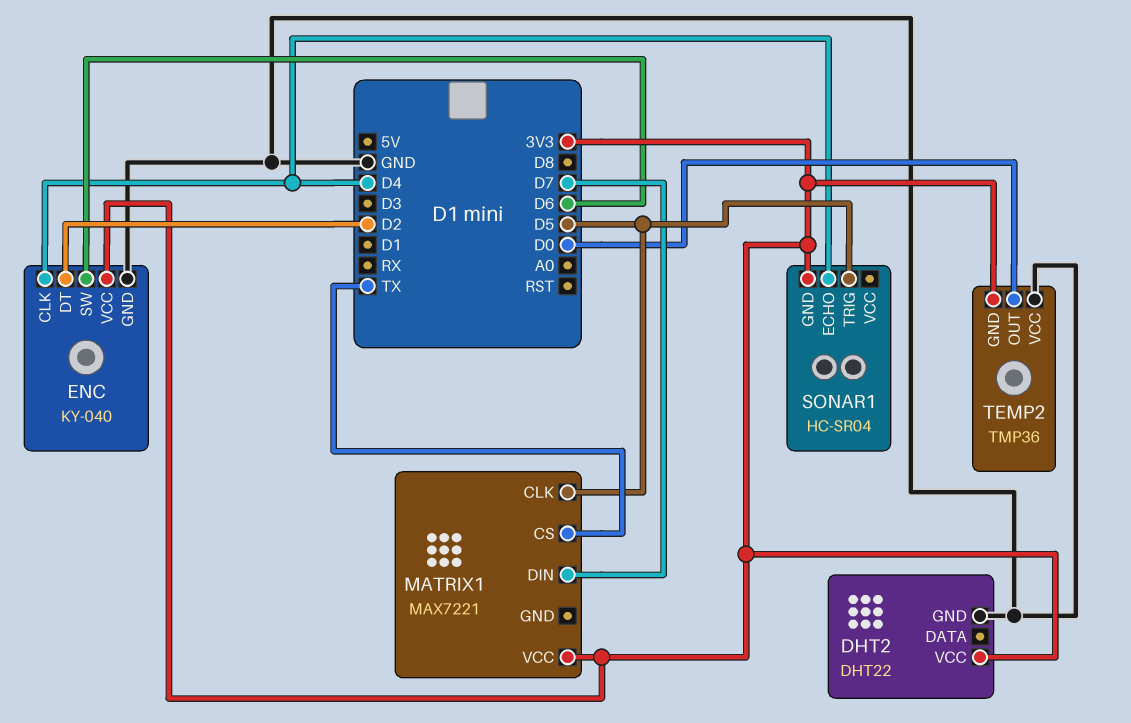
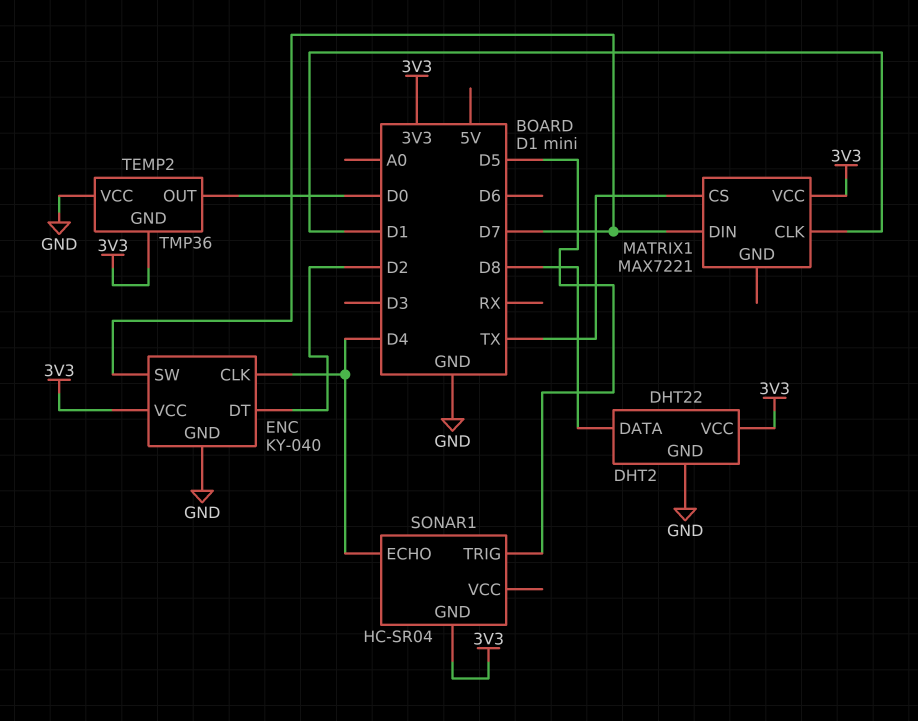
DHT2 pin DATA: none -> D8
ENC pin SW: D6 -> D7
MATRIX1 pin CLK: D5 -> D1

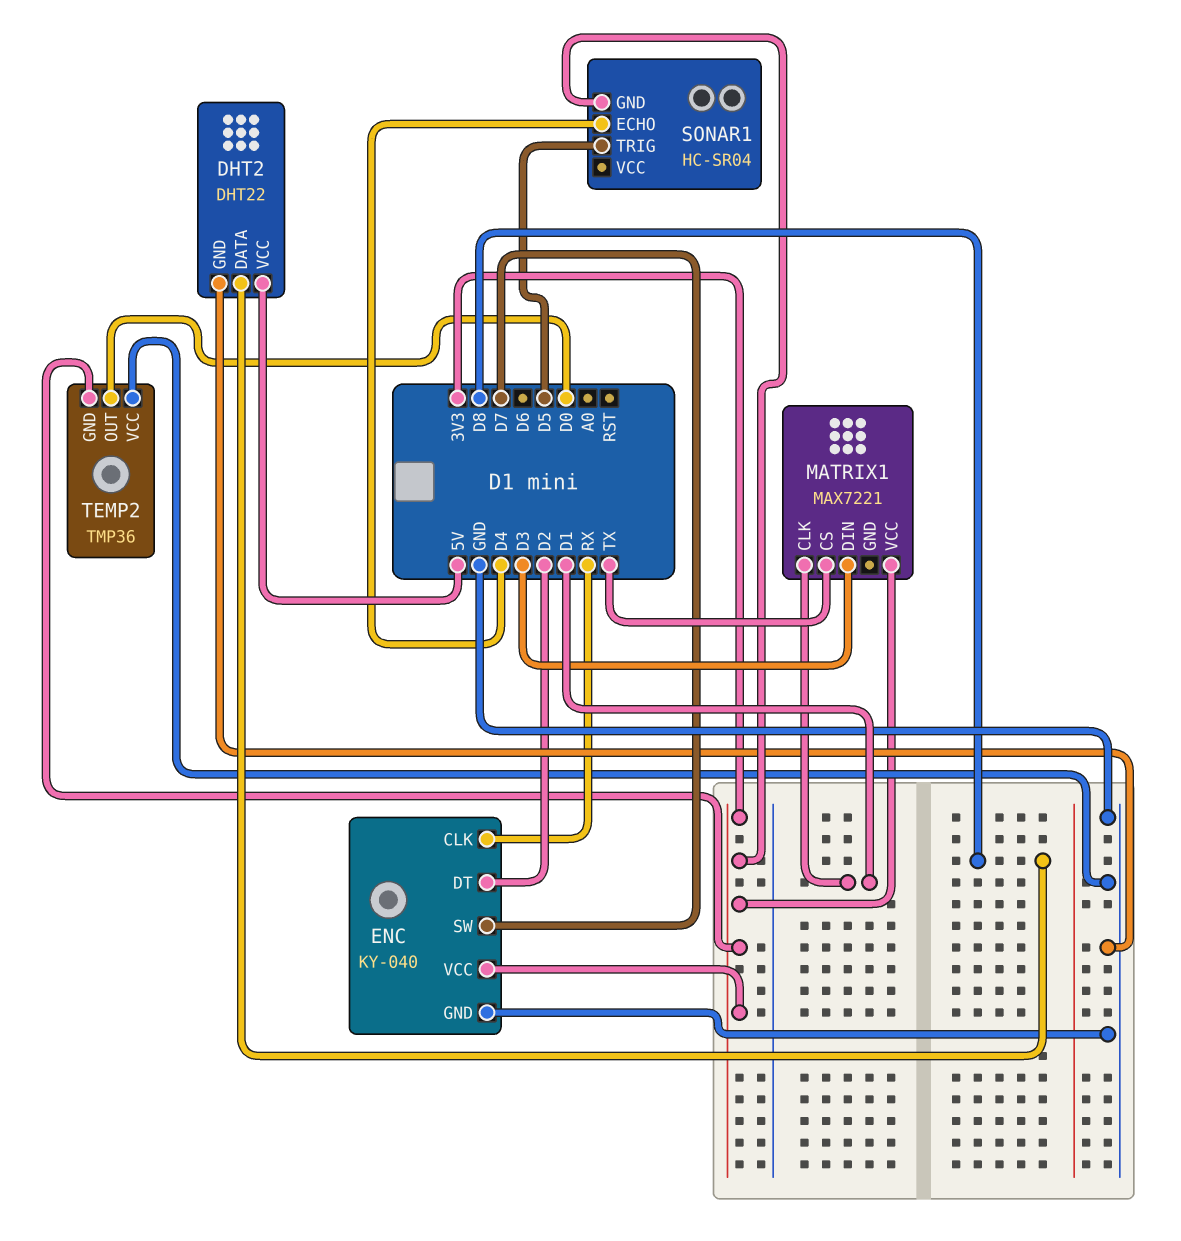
DHT2 pin VCC: 3V3 -> 5V
ENC pin CLK: D4 -> RX
MATRIX1 pin DIN: D7 -> D3

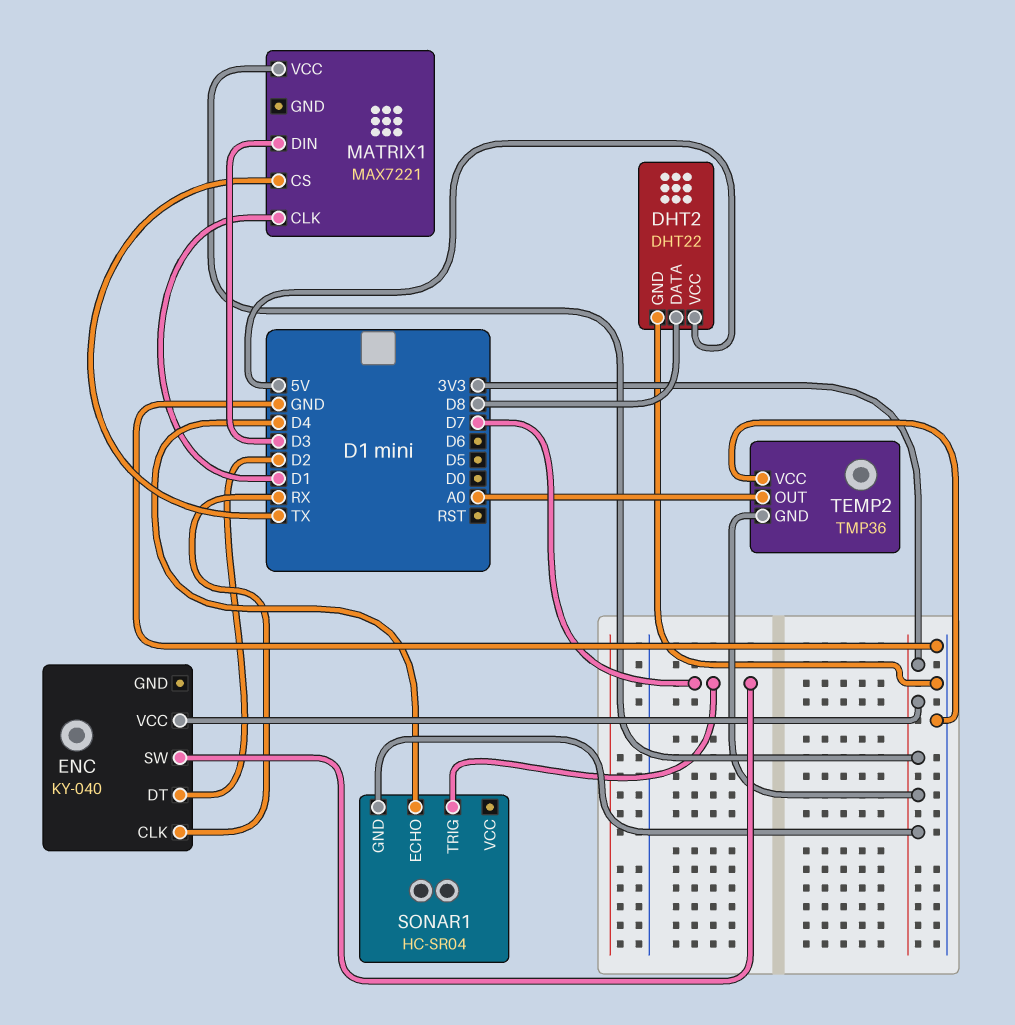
ENC pin GND: GND -> none
SONAR1 pin TRIG: D5 -> D7
TEMP2 pin OUT: D0 -> A0

